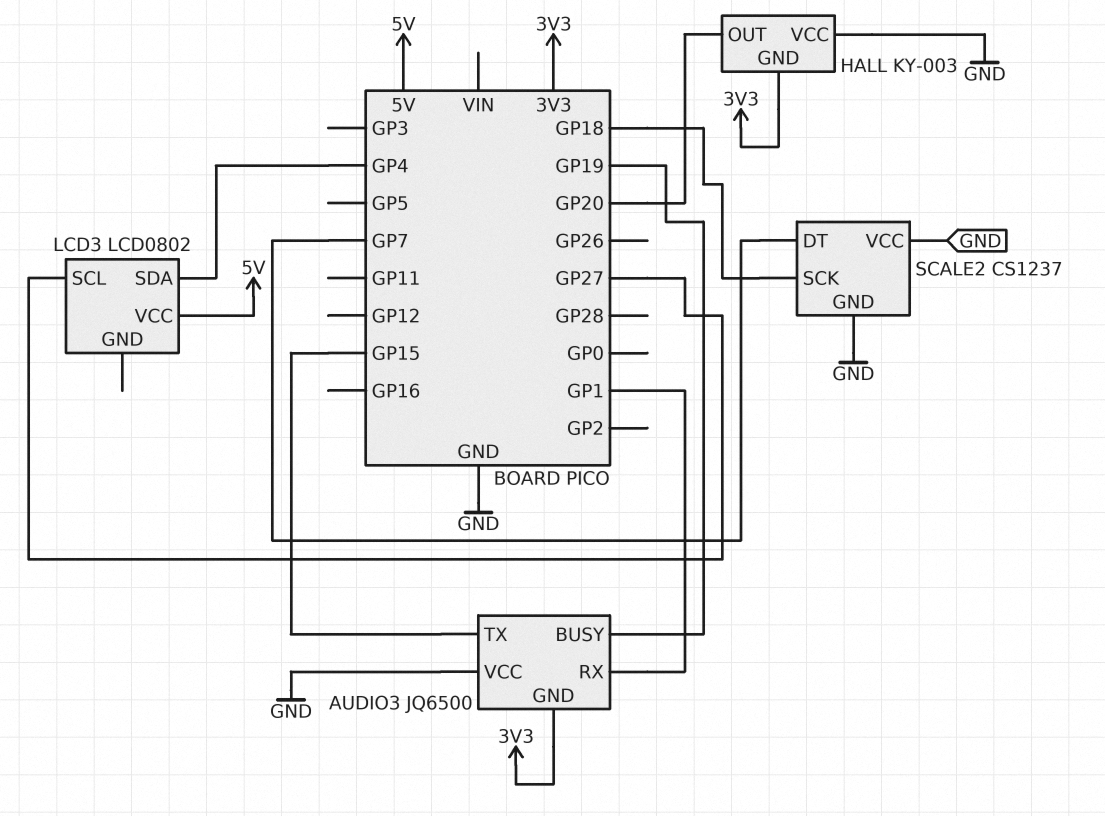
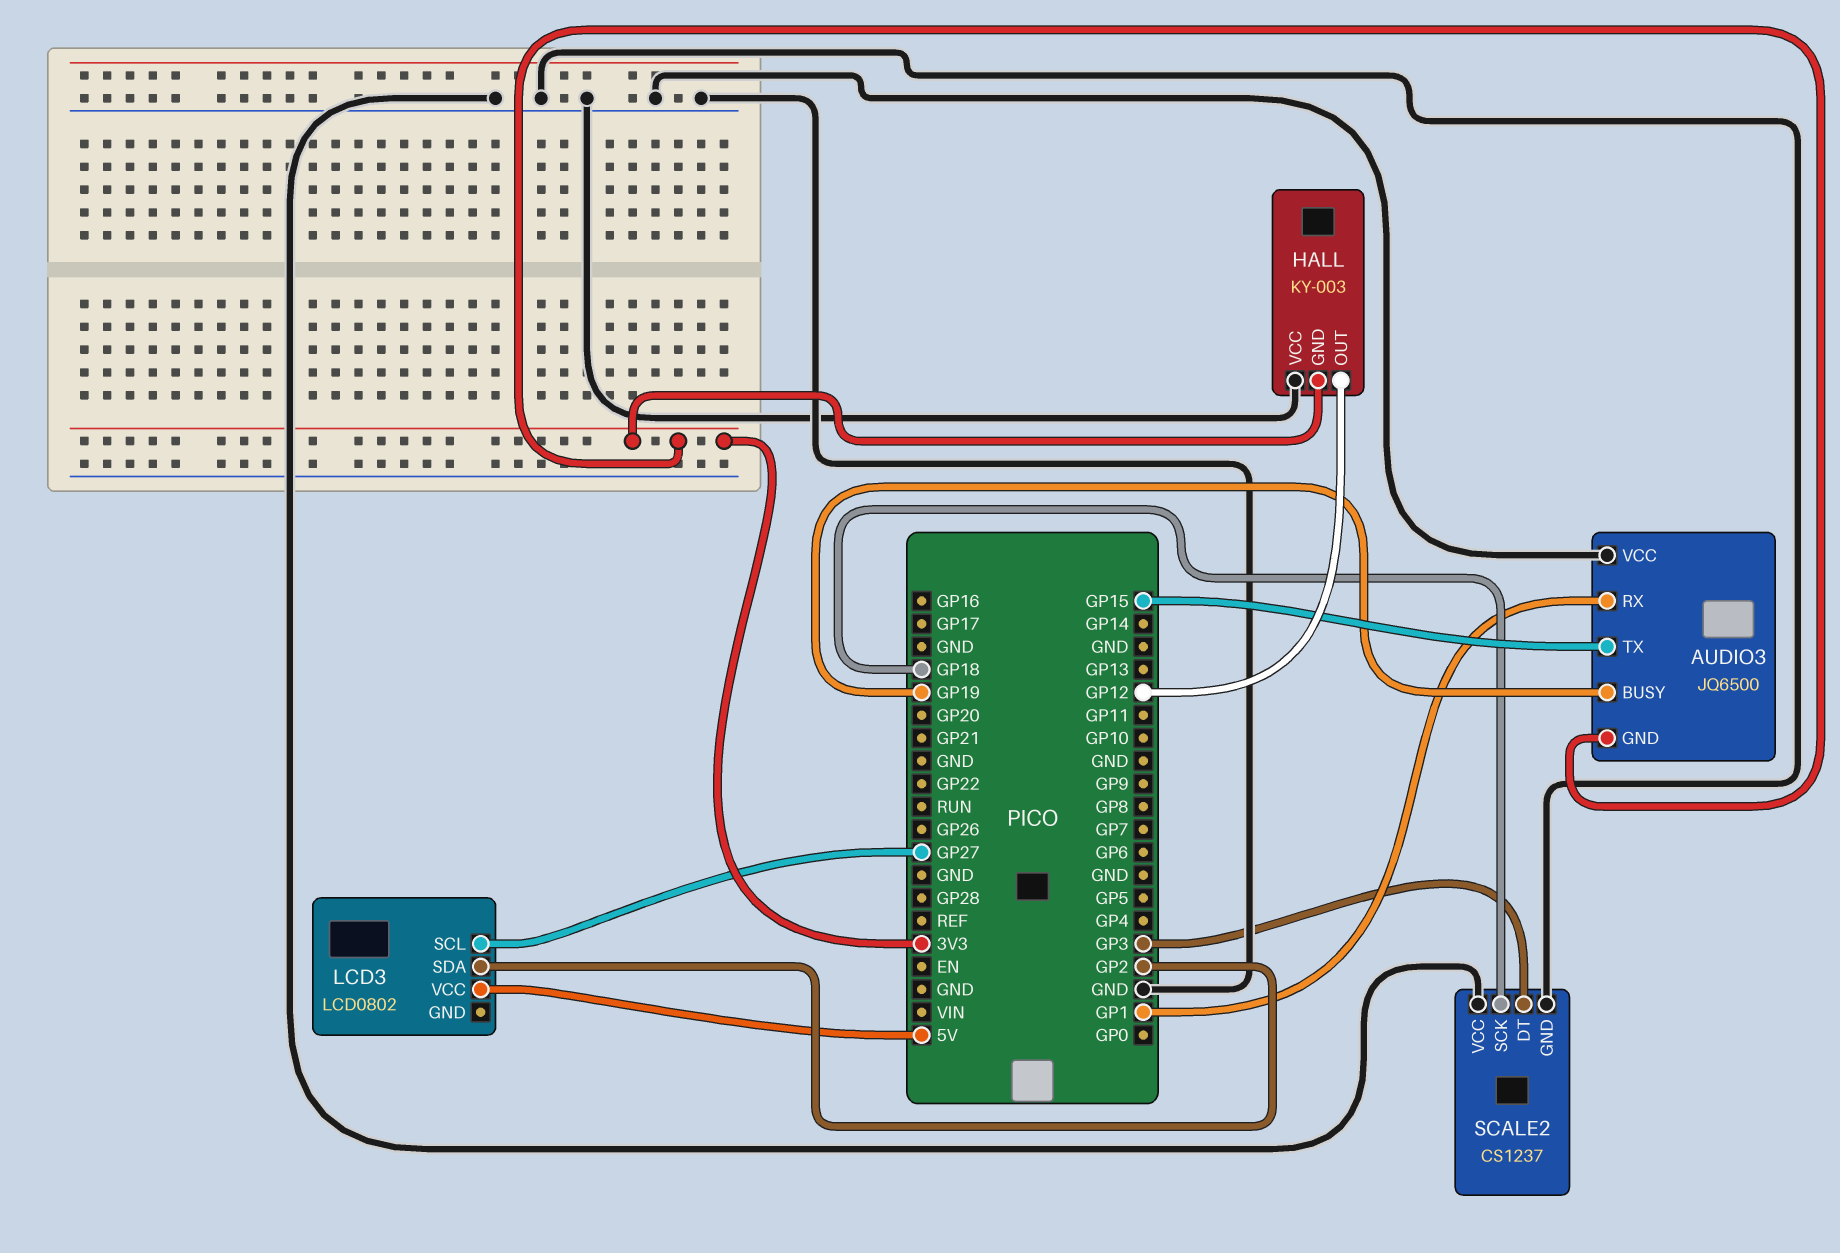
HALL pin OUT: GP20 -> GP12
LCD3 pin SDA: GP4 -> GP2
SCALE2 pin DT: GP7 -> GP3

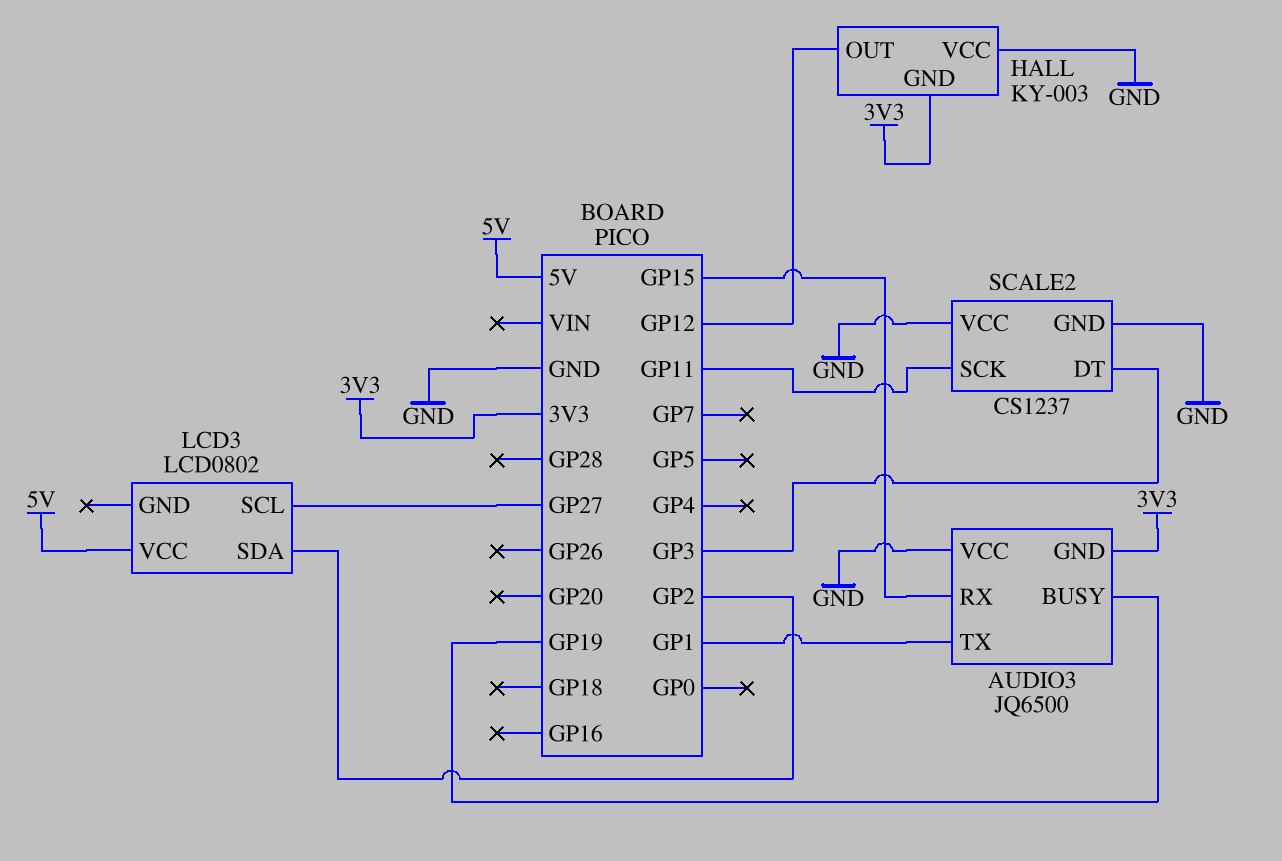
AUDIO3 pin RX: GP1 -> GP15
AUDIO3 pin TX: GP15 -> GP1
SCALE2 pin SCK: GP18 -> GP11

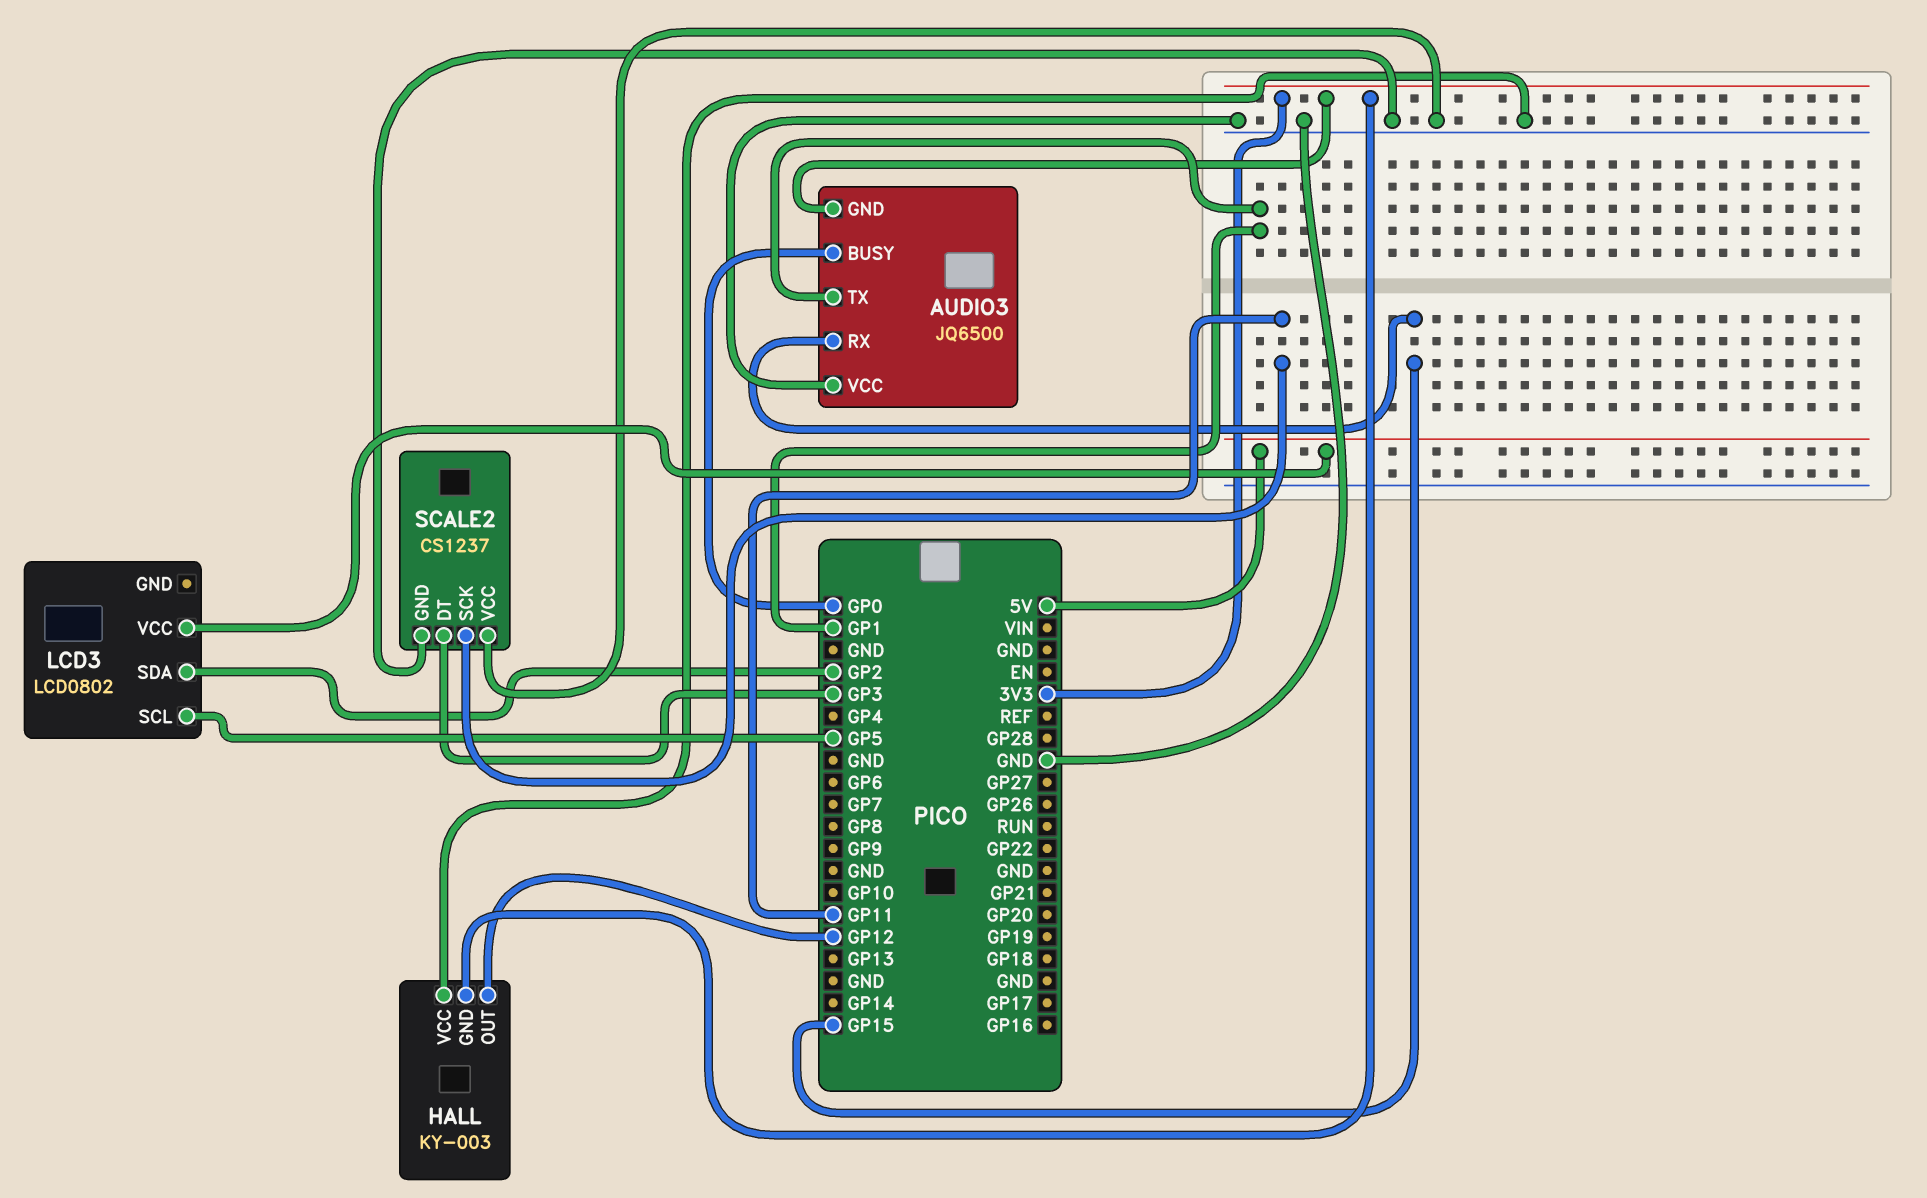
AUDIO3 pin BUSY: GP19 -> GP0
LCD3 pin SCL: GP27 -> GP5

